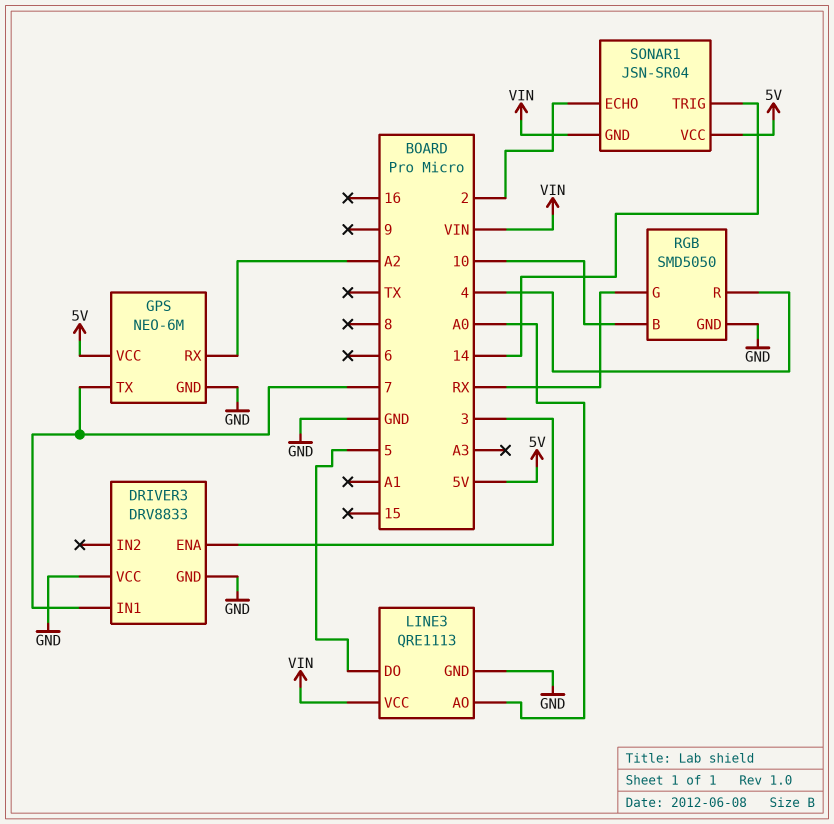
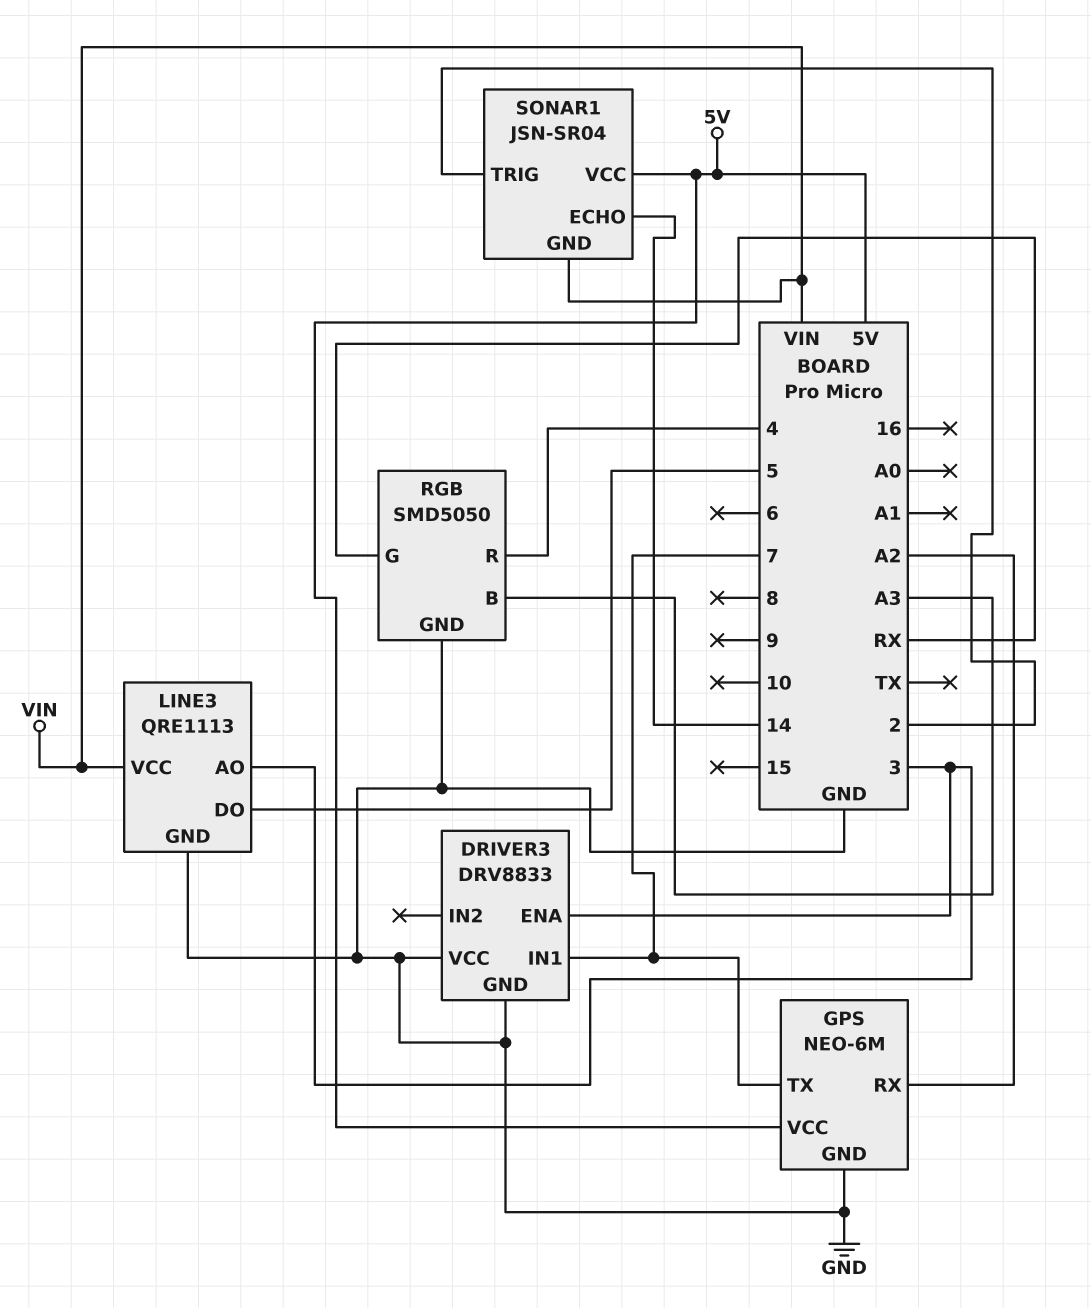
LINE3 pin AO: A0 -> 3
RGB pin B: 10 -> A3
SONAR1 pin ECHO: 2 -> 14
SONAR1 pin TRIG: 14 -> 2

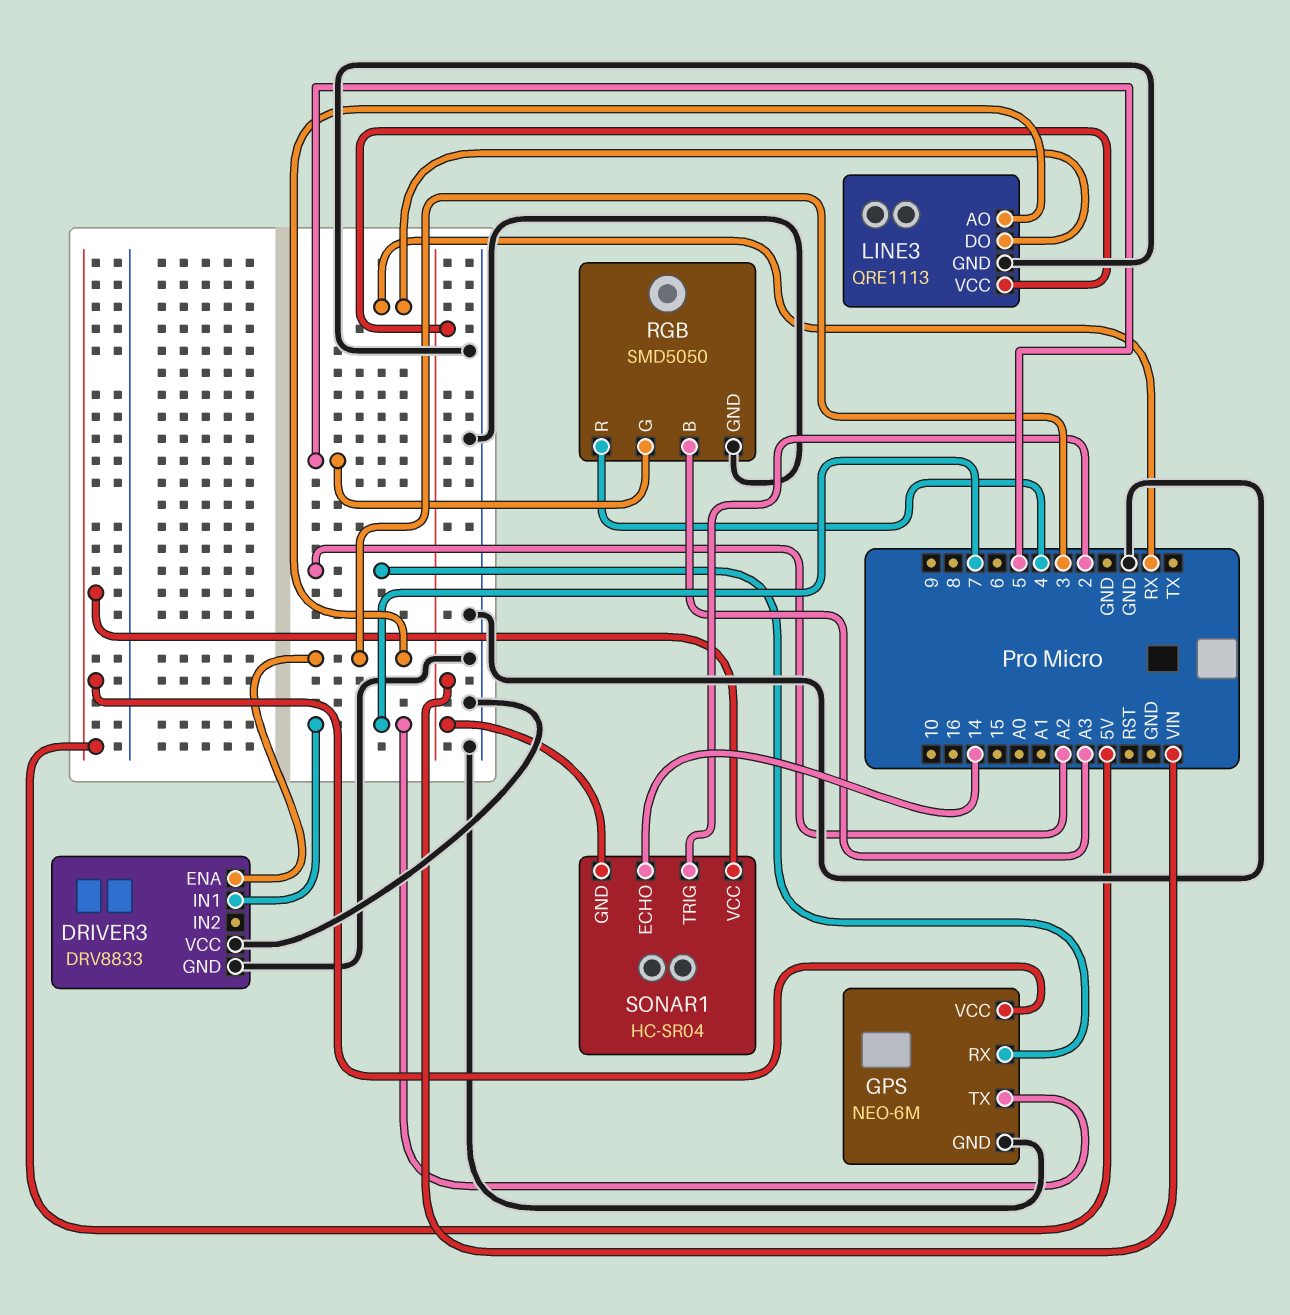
LINE3 pin DO: 5 -> RX
RGB pin G: RX -> 5
SONAR1: JSN-SR04 -> HC-SR04

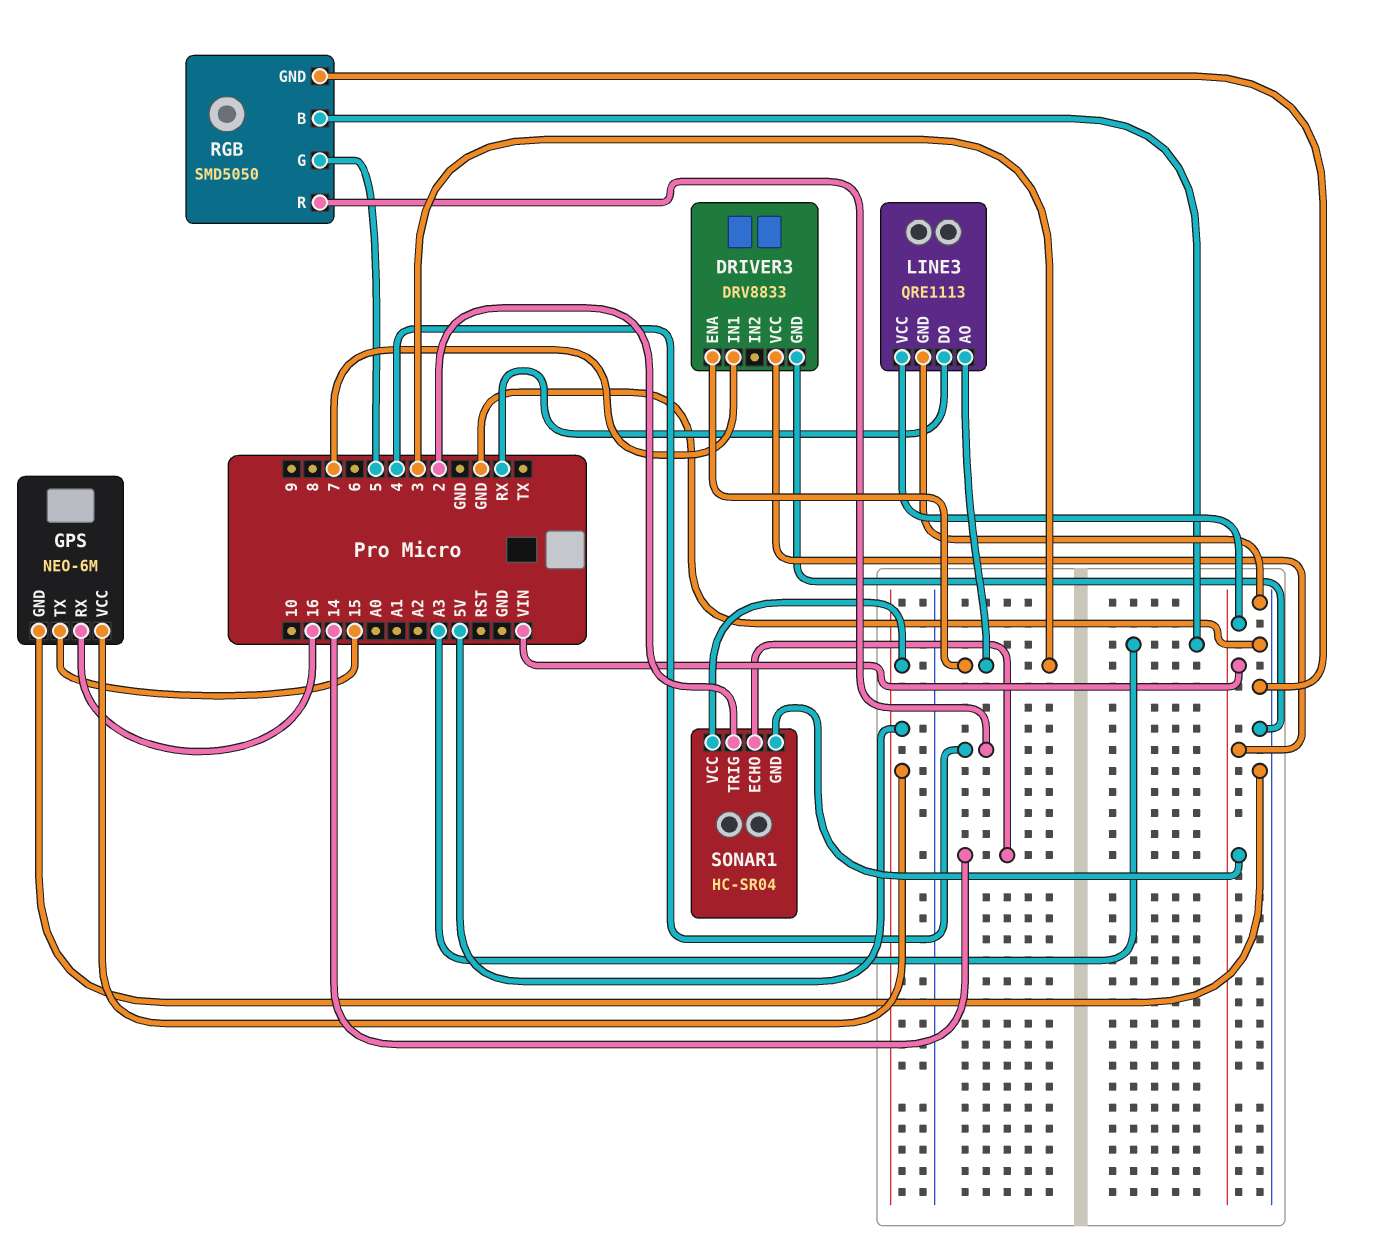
DRIVER3 pin VCC: GND -> VIN
GPS pin RX: A2 -> 16
GPS pin TX: 7 -> 15

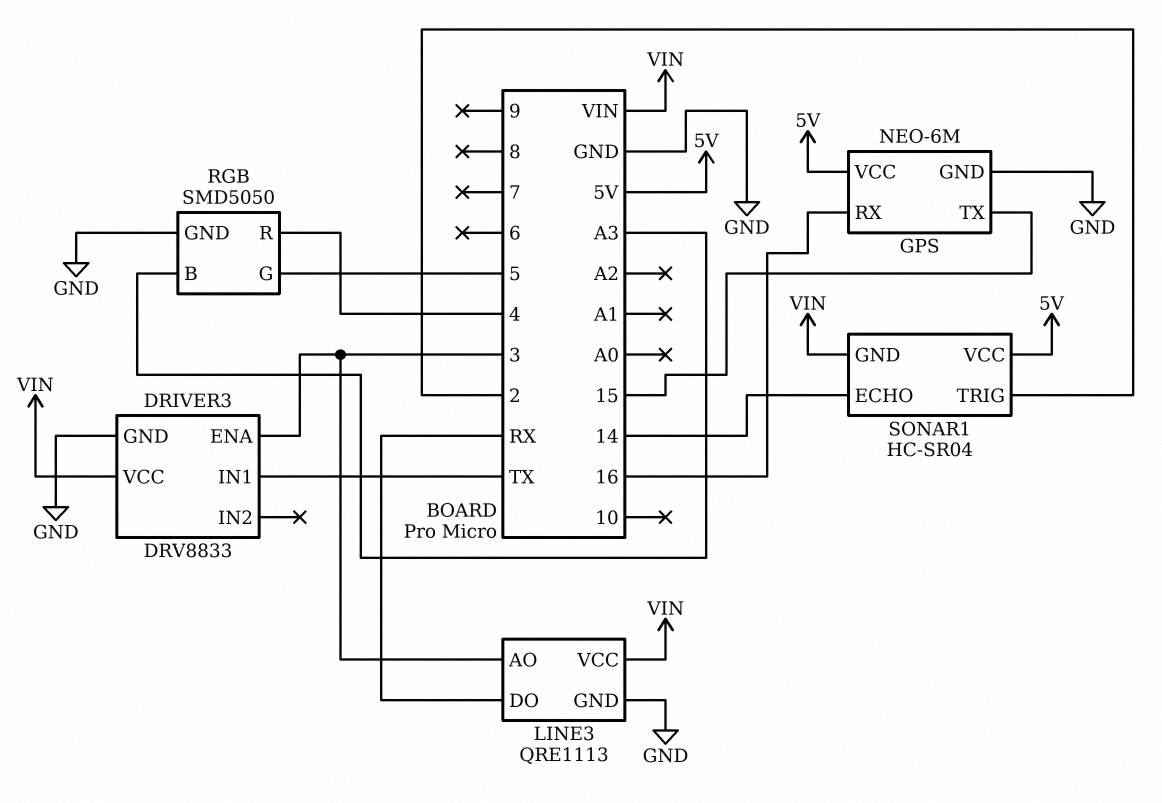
DRIVER3 pin IN1: 7 -> TX

